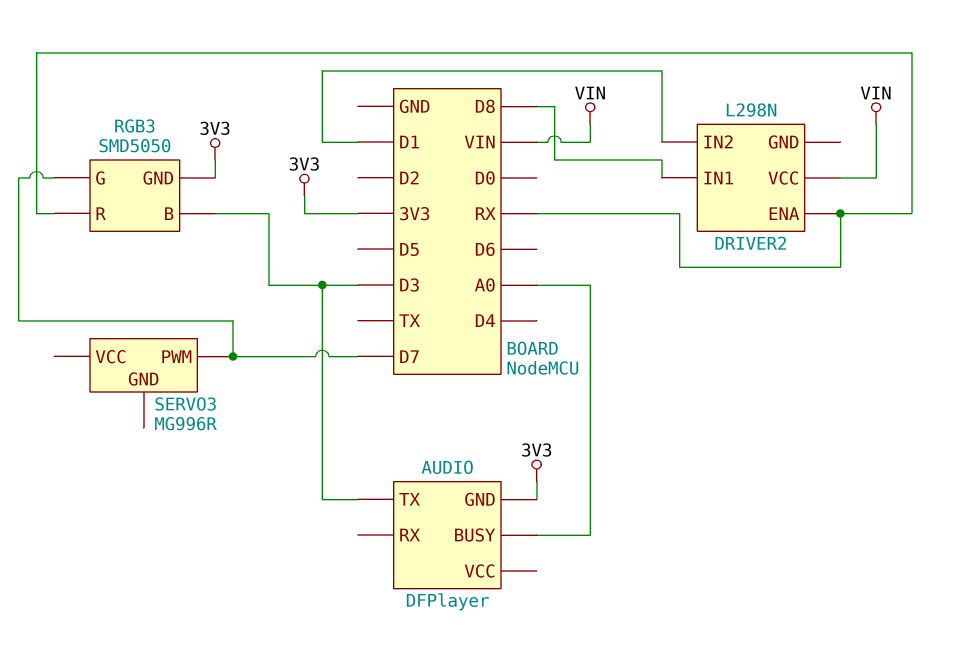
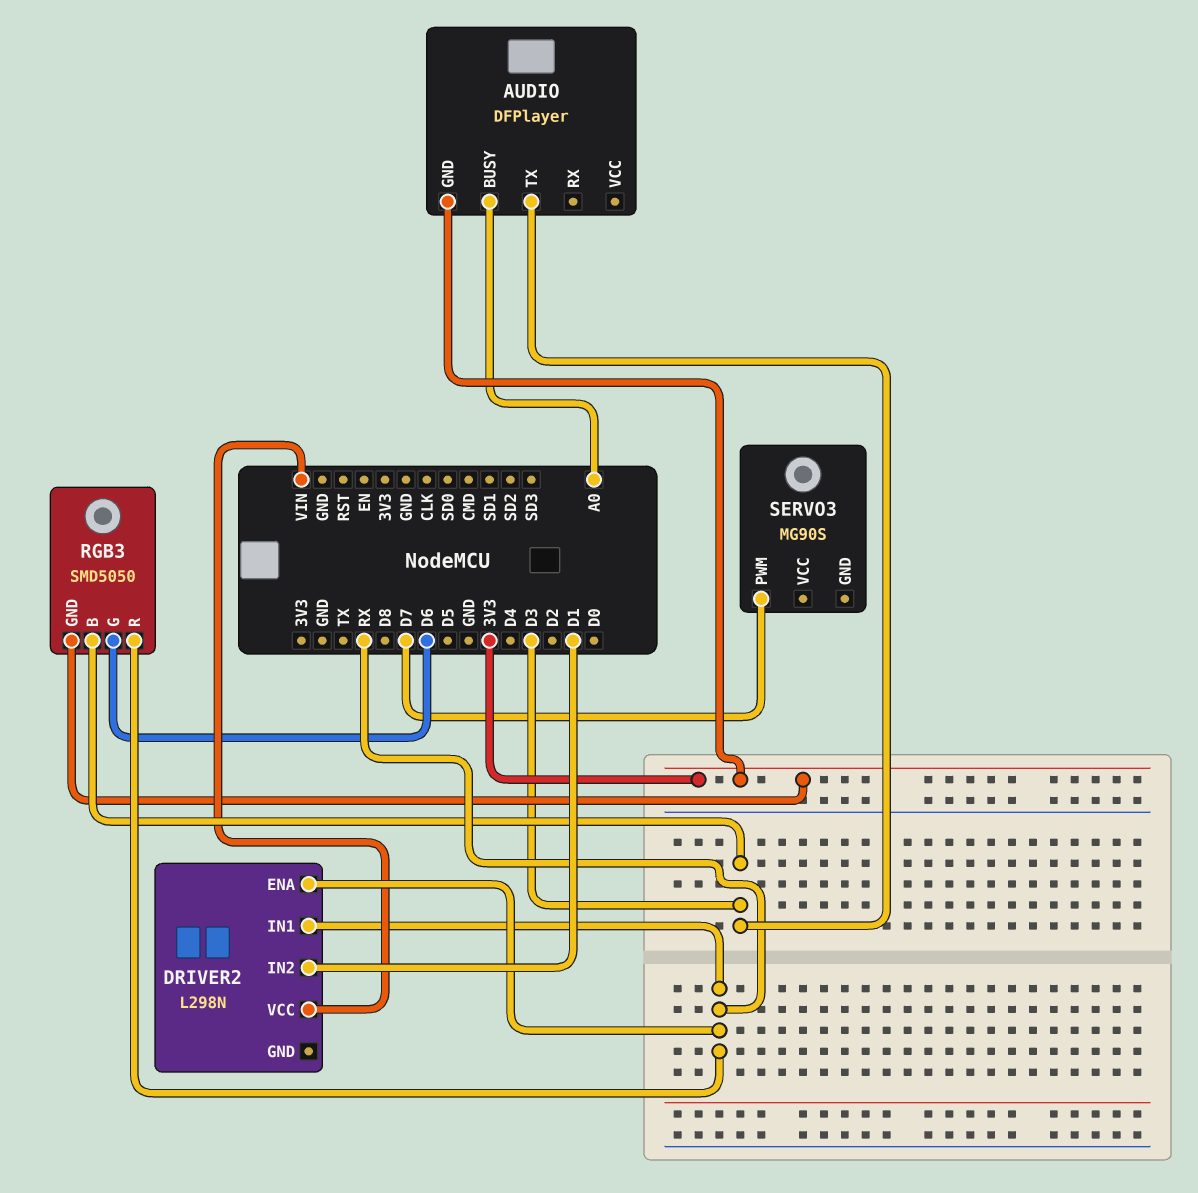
DRIVER2 pin IN1: D8 -> RX
RGB3 pin G: D7 -> D6
SERVO3: MG996R -> MG90S

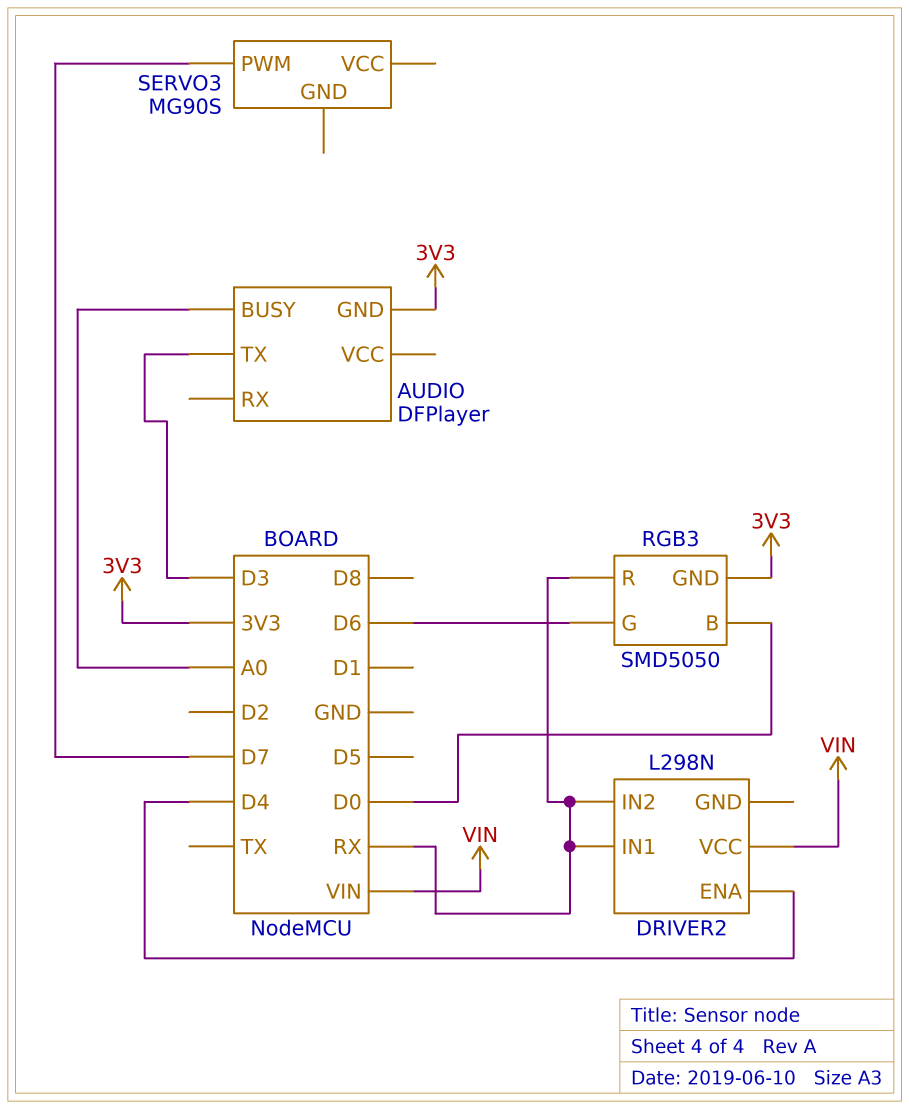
DRIVER2 pin ENA: RX -> D4
DRIVER2 pin IN2: D1 -> RX
RGB3 pin B: D3 -> D0

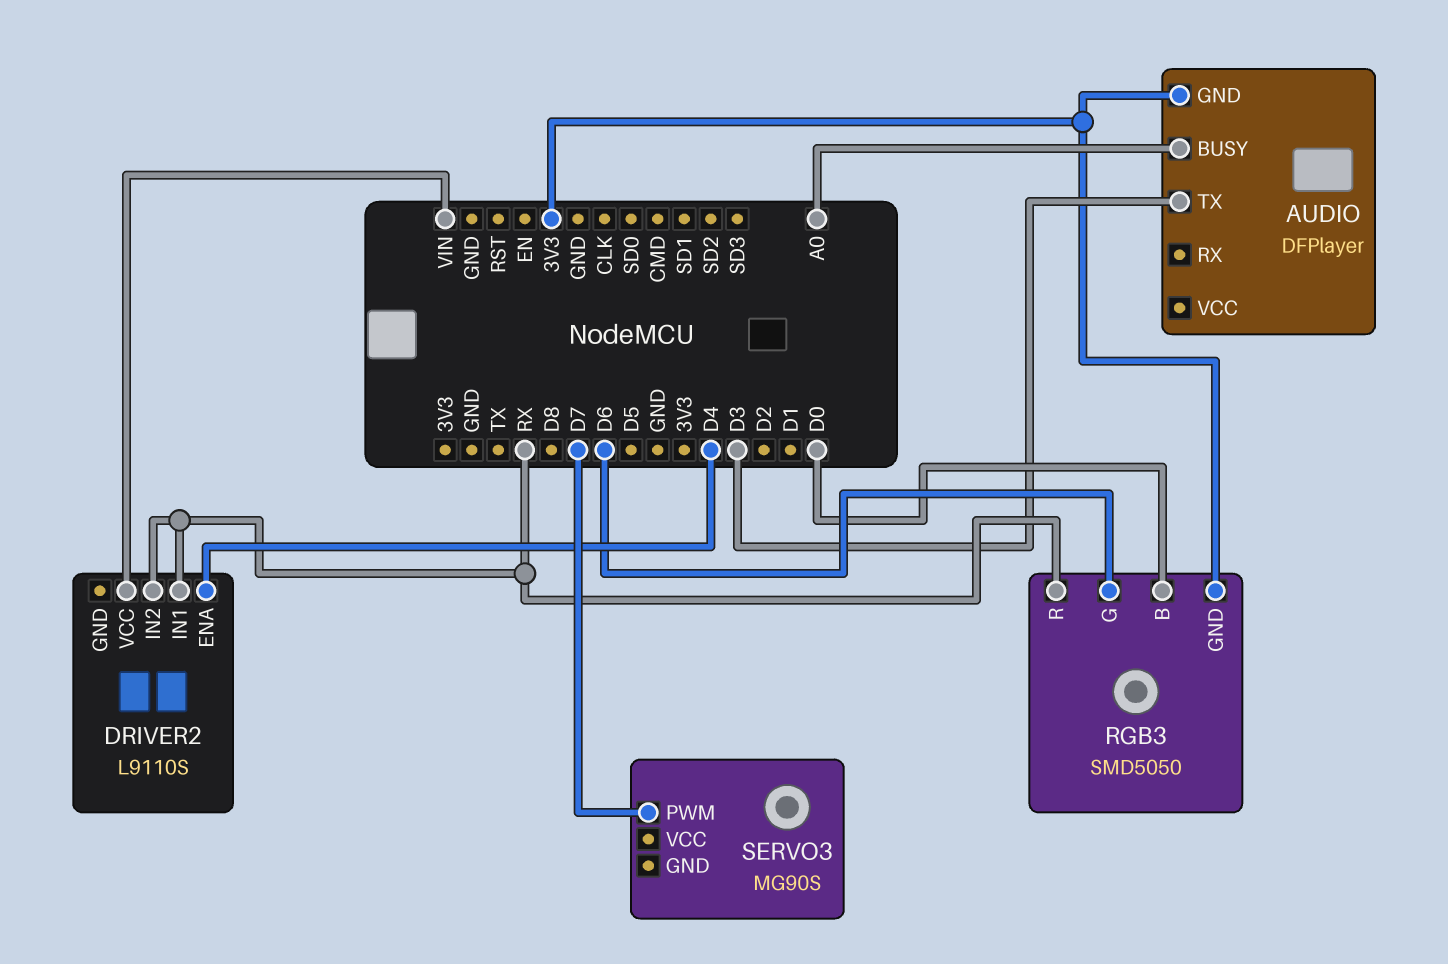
DRIVER2: L298N -> L9110S

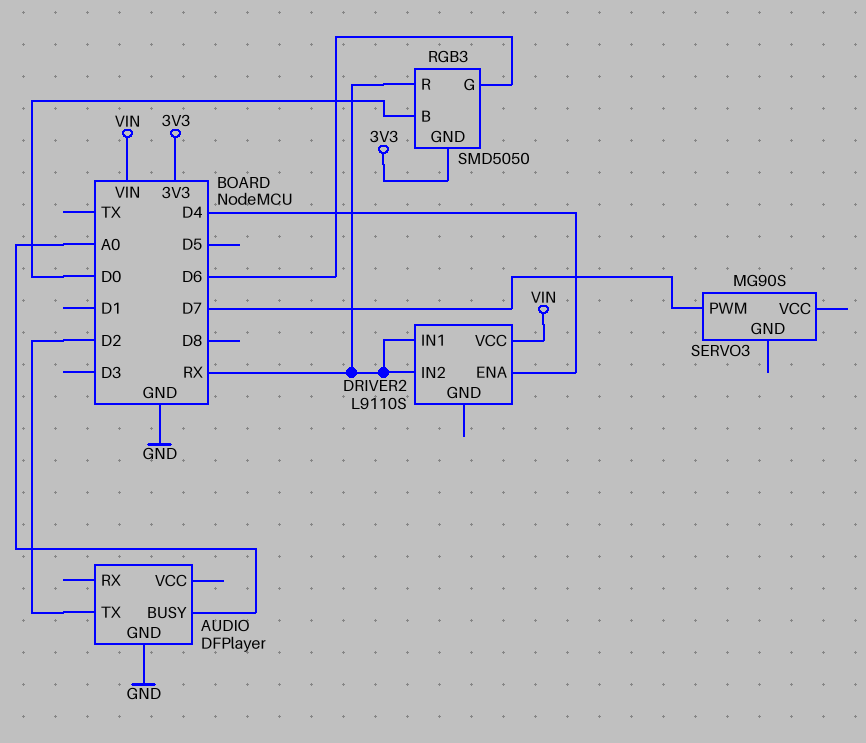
AUDIO pin GND: 3V3 -> GND
AUDIO pin TX: D3 -> D2

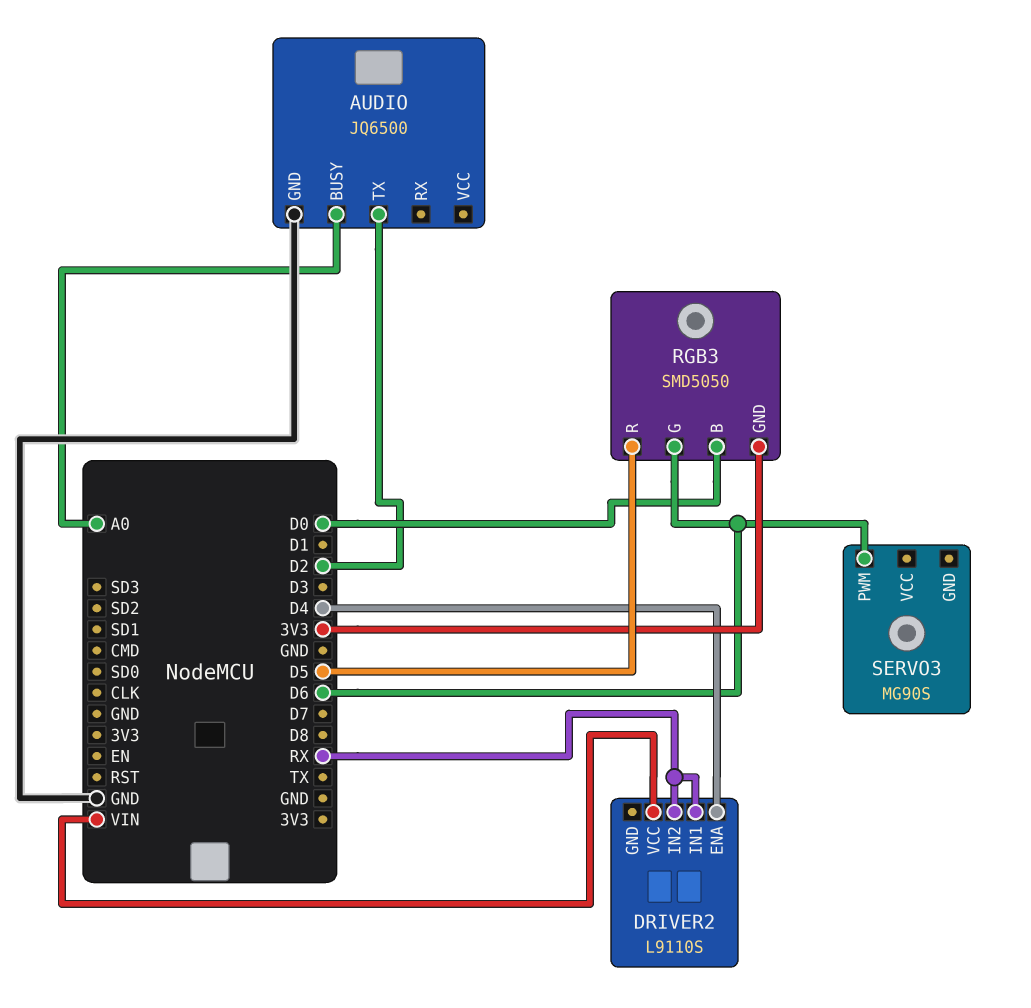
AUDIO: DFPlayer -> JQ6500
RGB3 pin R: RX -> D5
SERVO3 pin PWM: D7 -> D6

